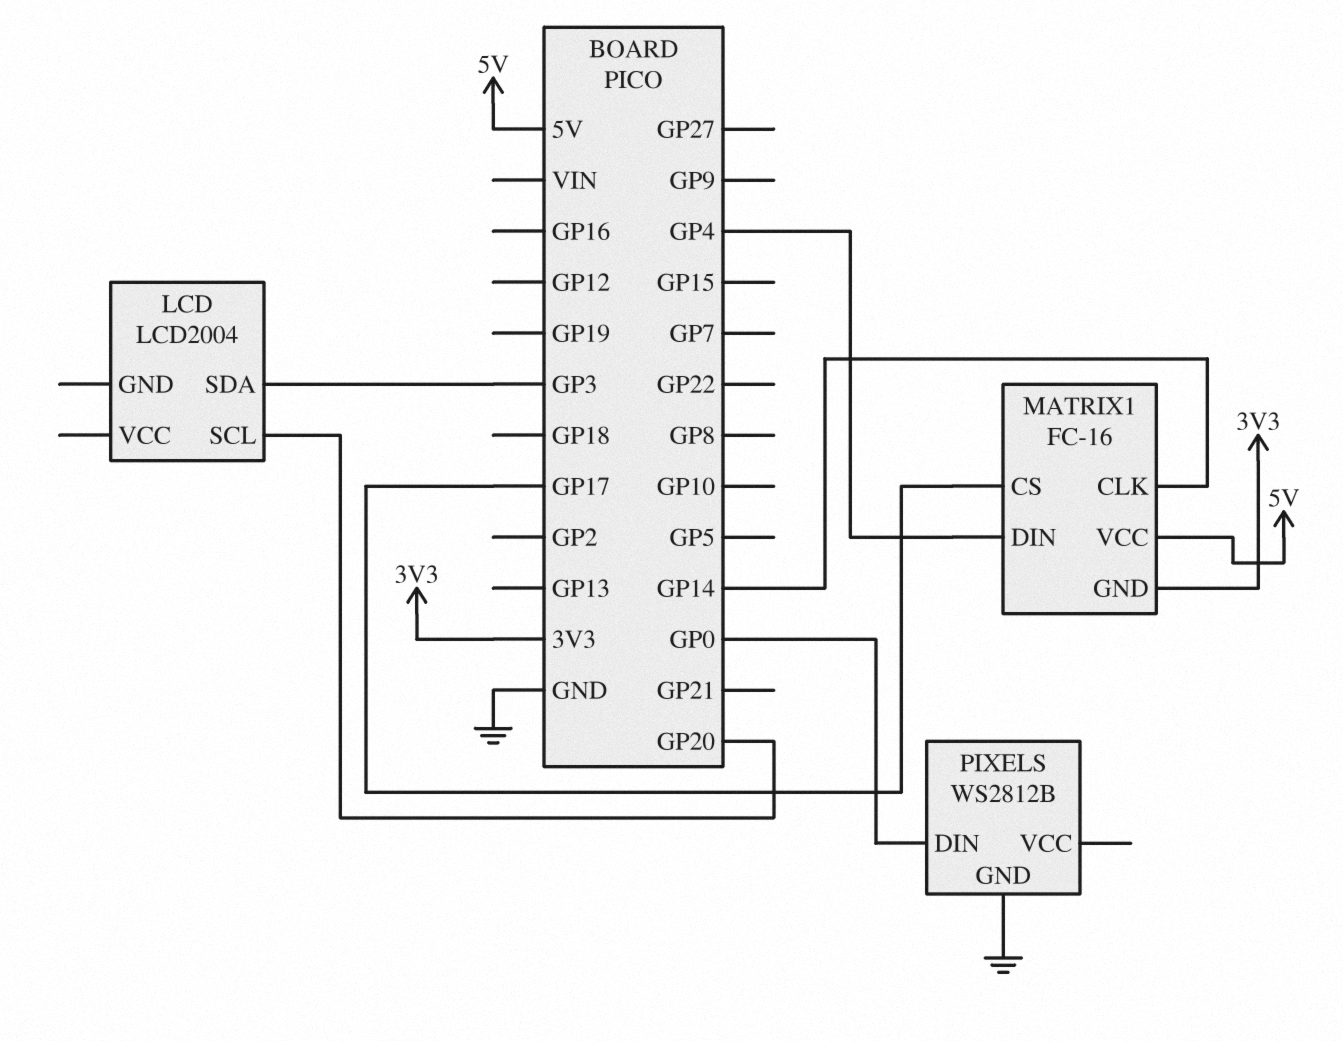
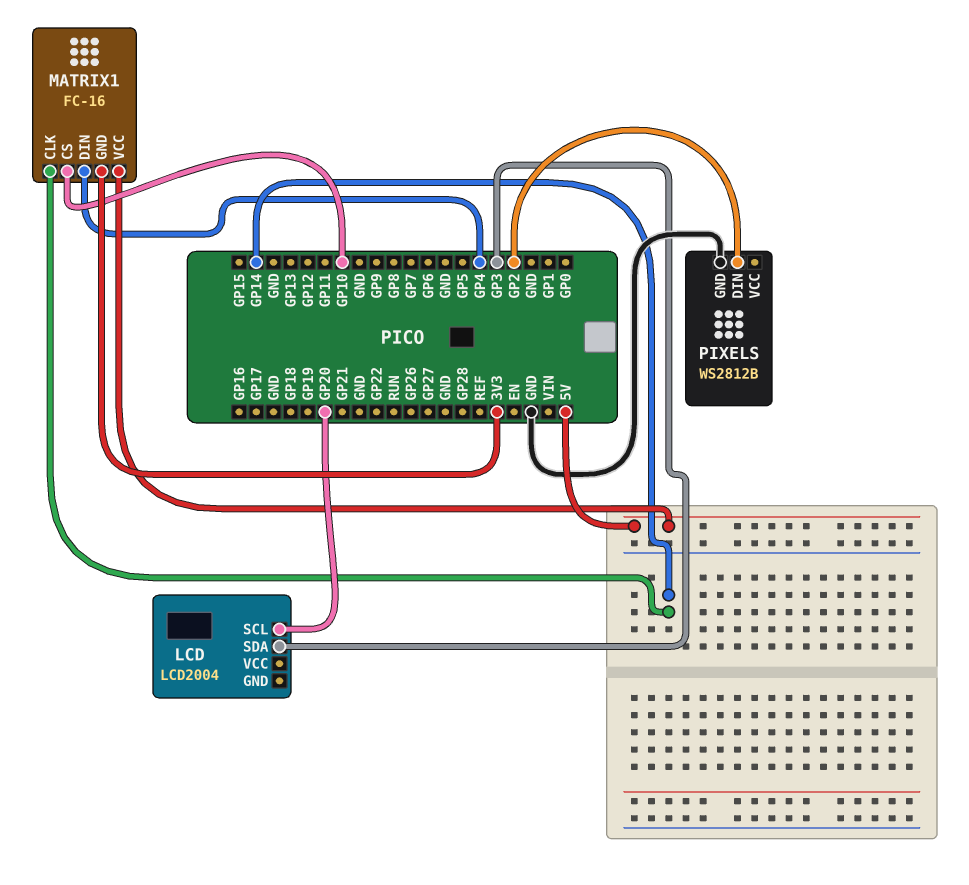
MATRIX1 pin CS: GP17 -> GP10
PIXELS pin DIN: GP0 -> GP2

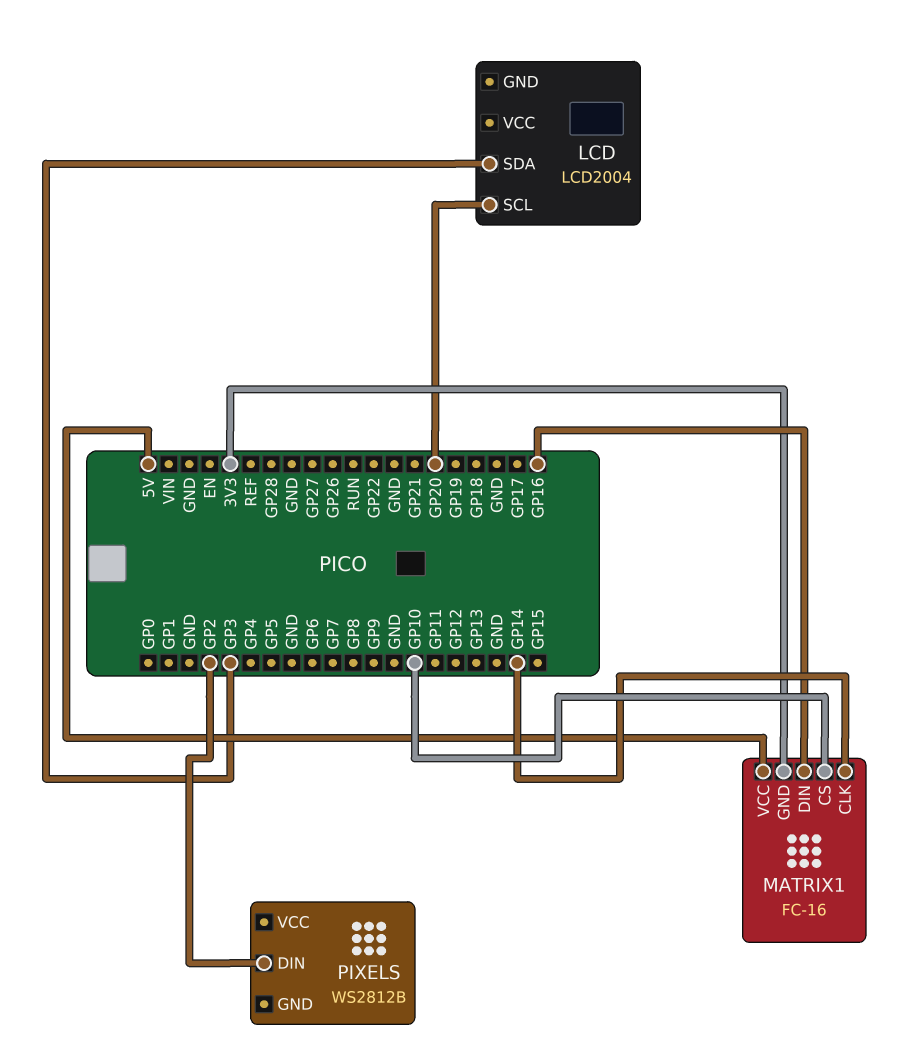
MATRIX1 pin DIN: GP4 -> GP16
PIXELS pin GND: GND -> none

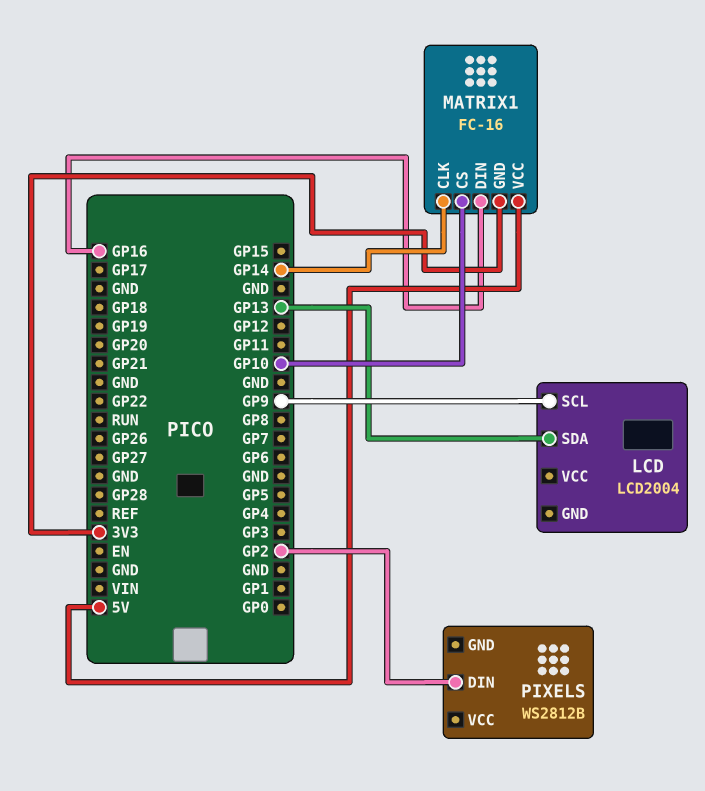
LCD pin SCL: GP20 -> GP9
LCD pin SDA: GP3 -> GP13

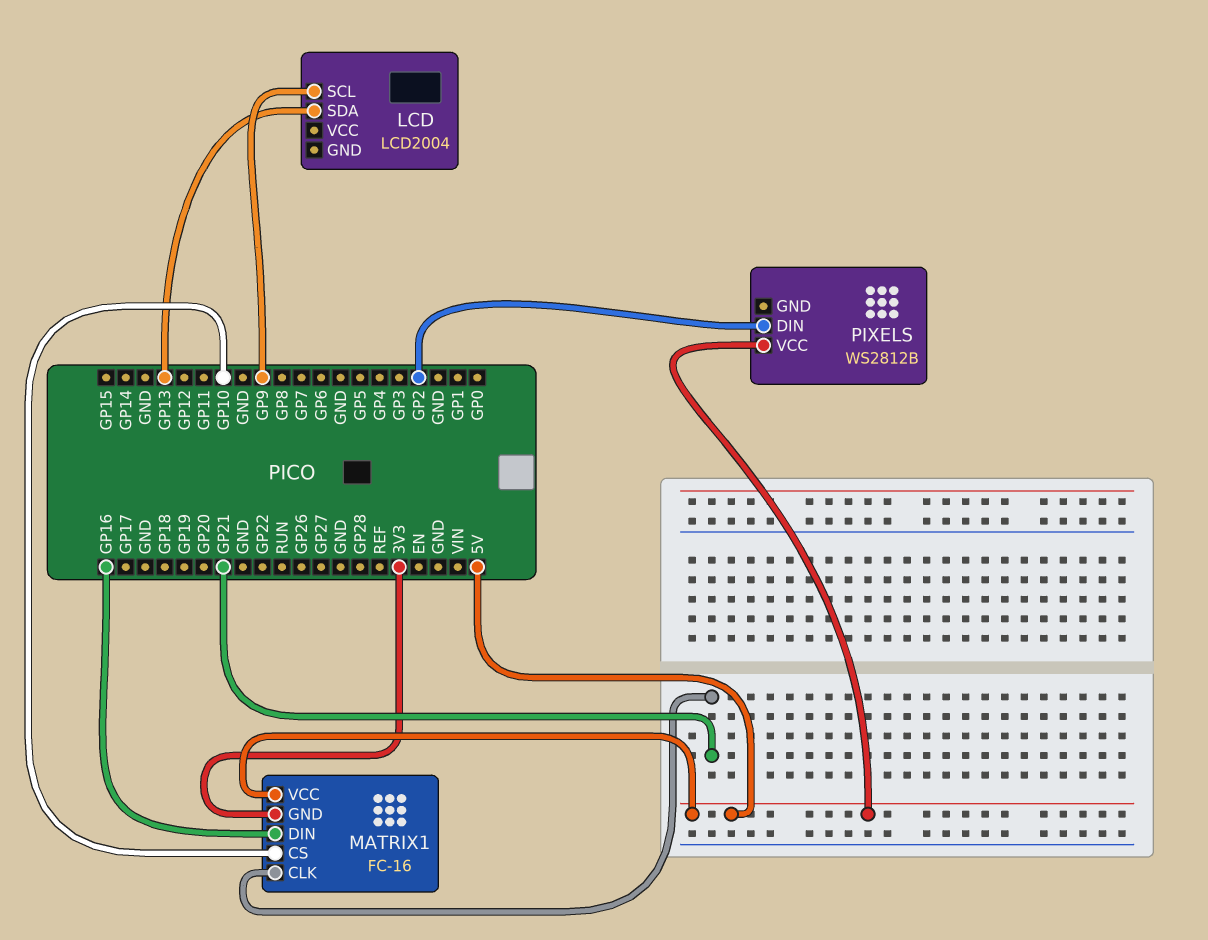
MATRIX1 pin CLK: GP14 -> GP21
PIXELS pin VCC: none -> 5V

